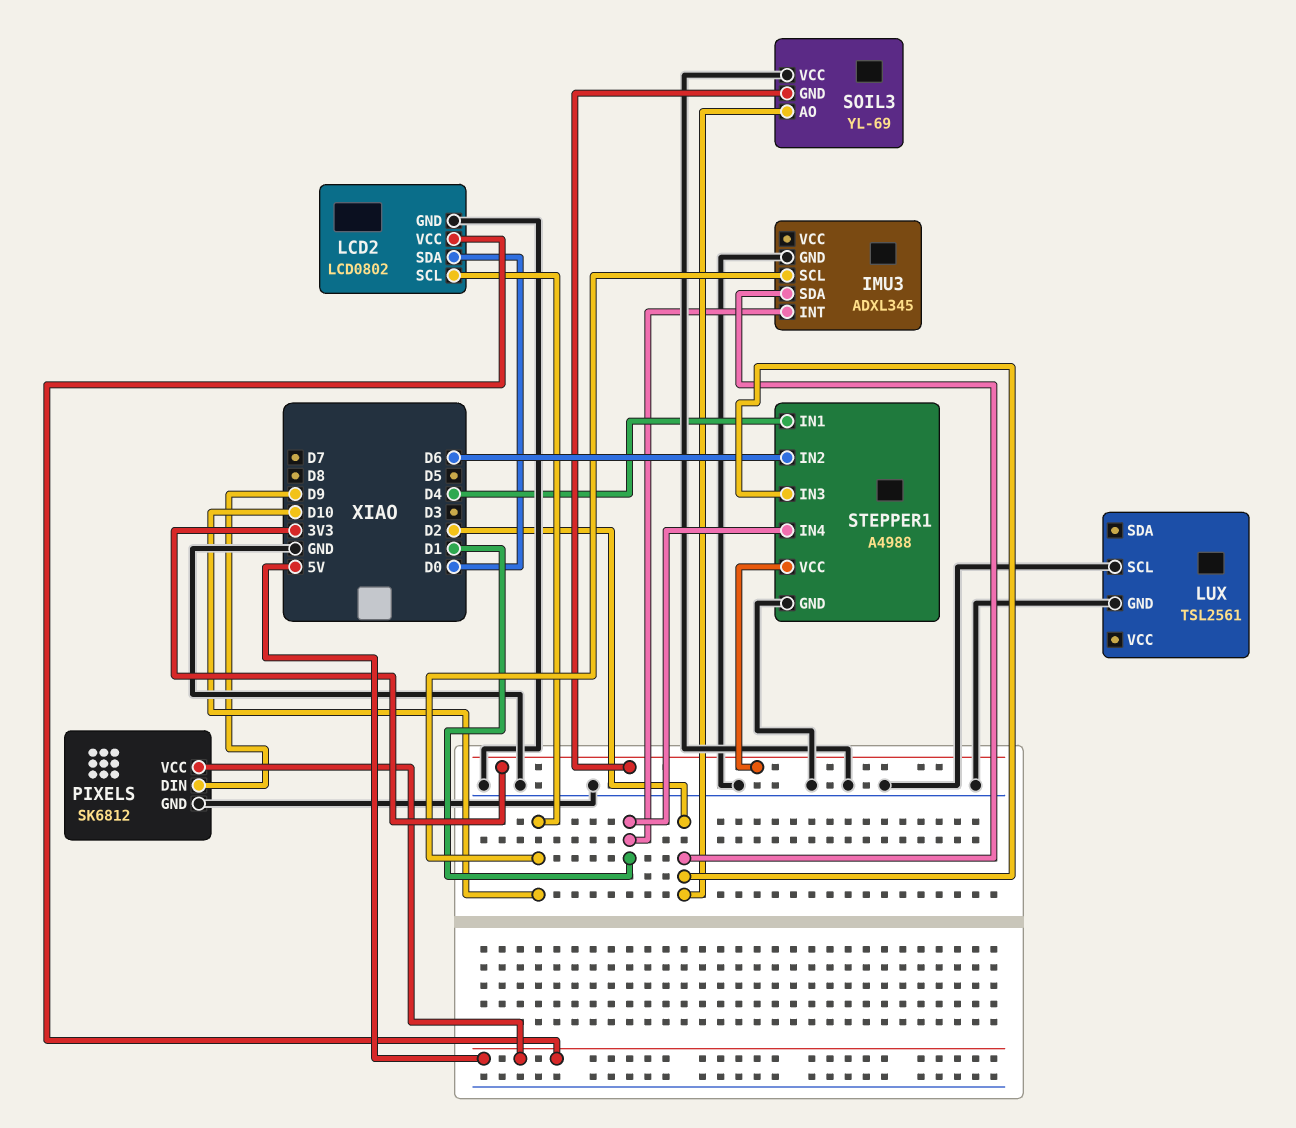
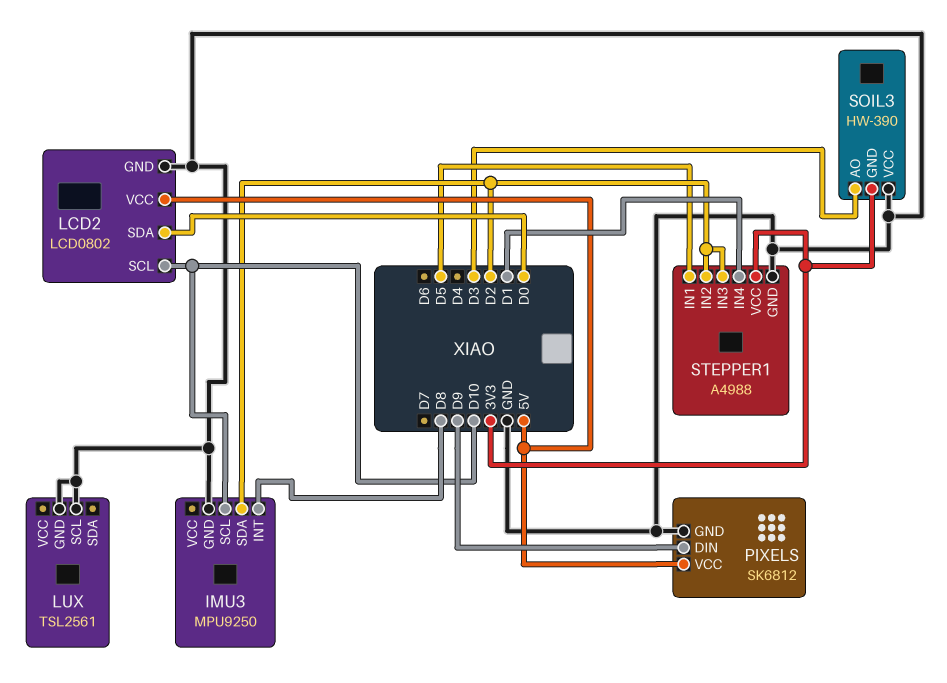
IMU3: ADXL345 -> MPU9250
IMU3 pin INT: D1 -> D8
SOIL3: YL-69 -> HW-390
SOIL3 pin AO: D2 -> D3
STEPPER1 pin IN1: D4 -> D5
STEPPER1 pin IN2: D6 -> D2

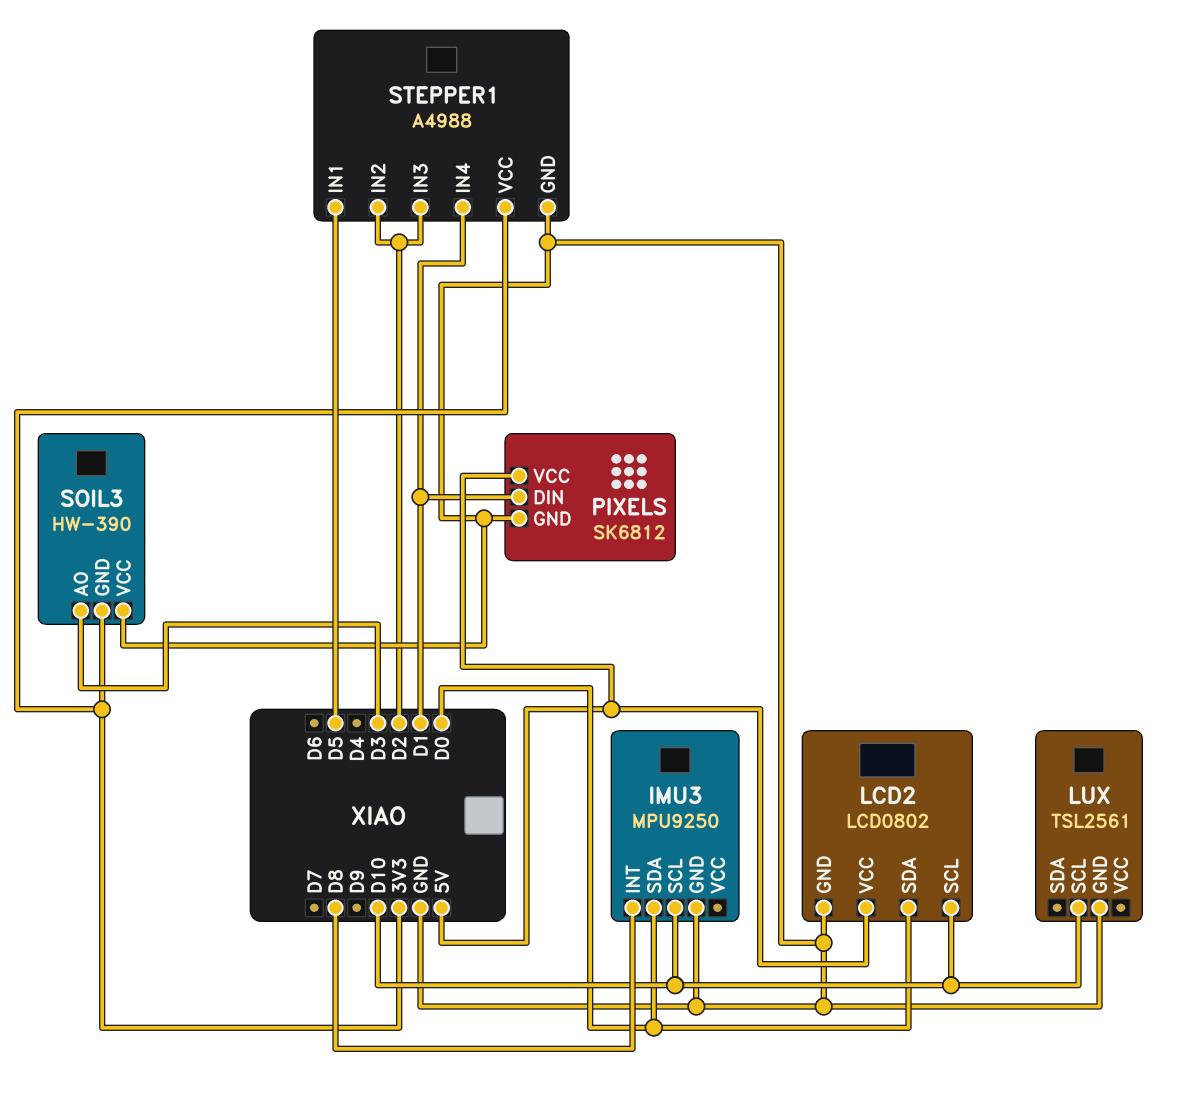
IMU3 pin SDA: D2 -> D0
LUX pin SCL: GND -> D10
PIXELS pin DIN: D9 -> D1

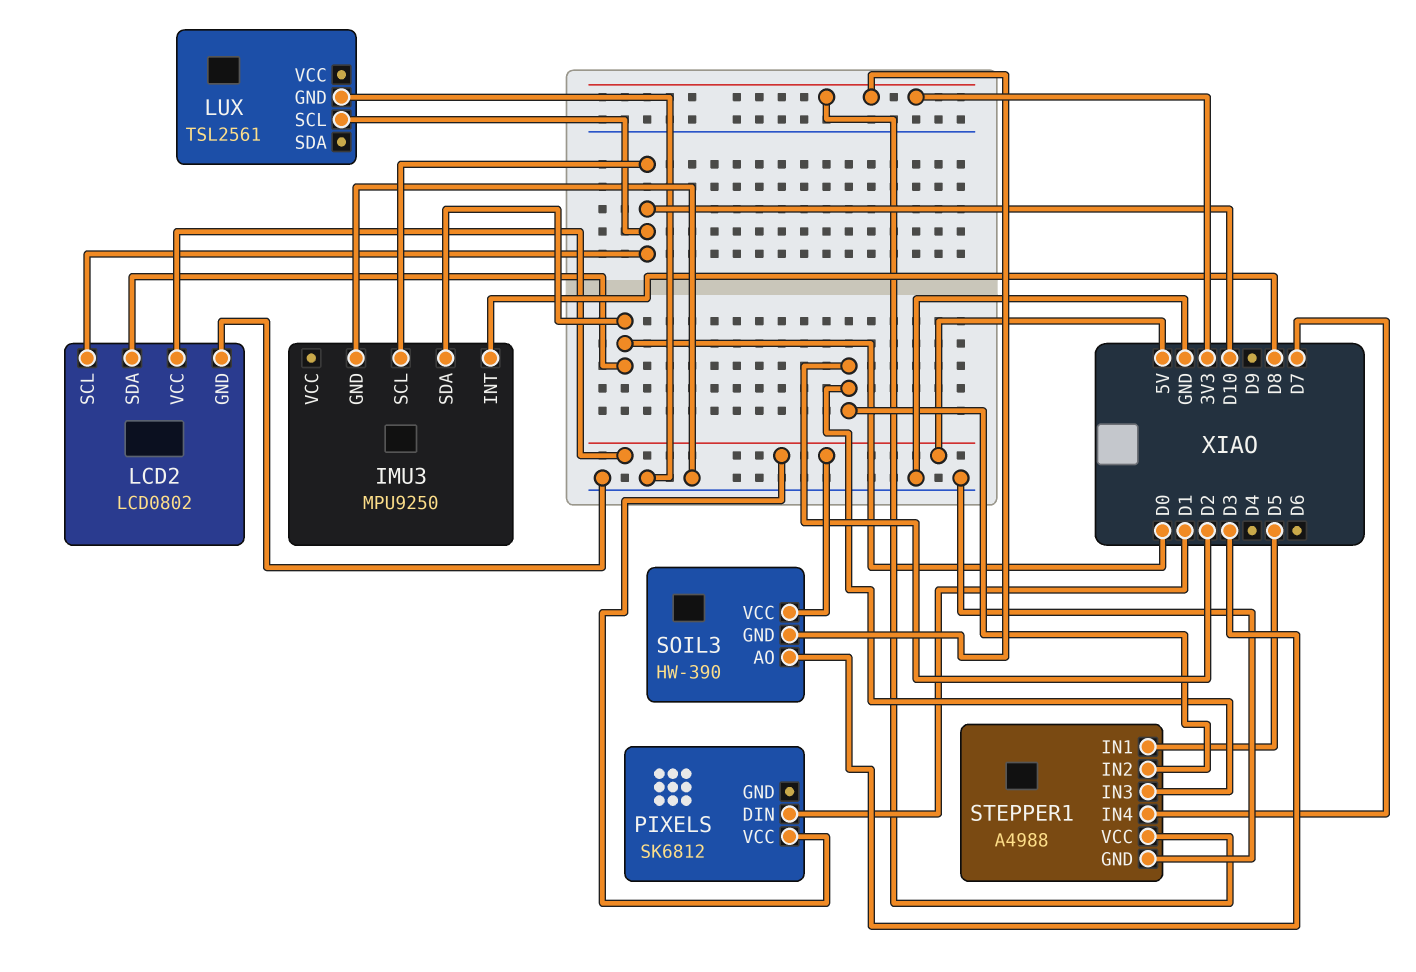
PIXELS pin GND: GND -> none
SOIL3 pin VCC: GND -> 5V
STEPPER1 pin IN4: D1 -> D7

